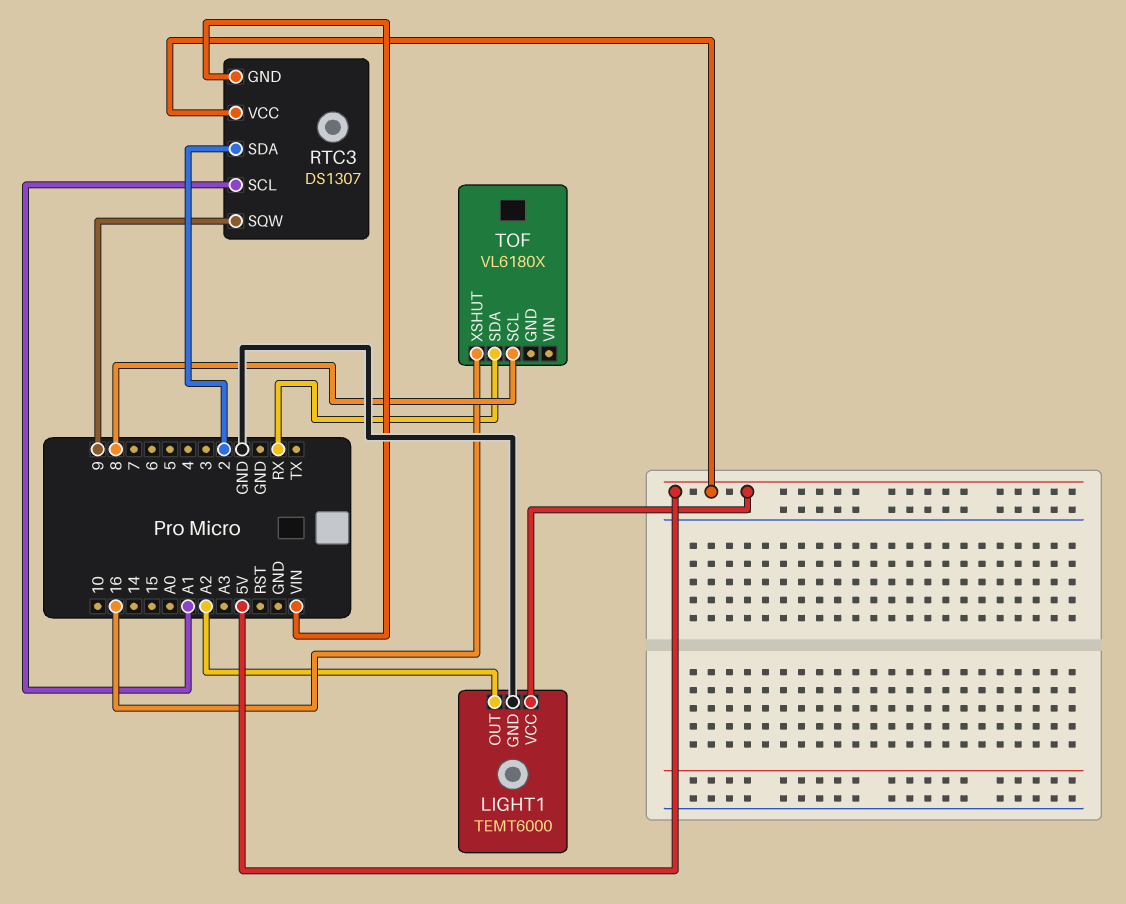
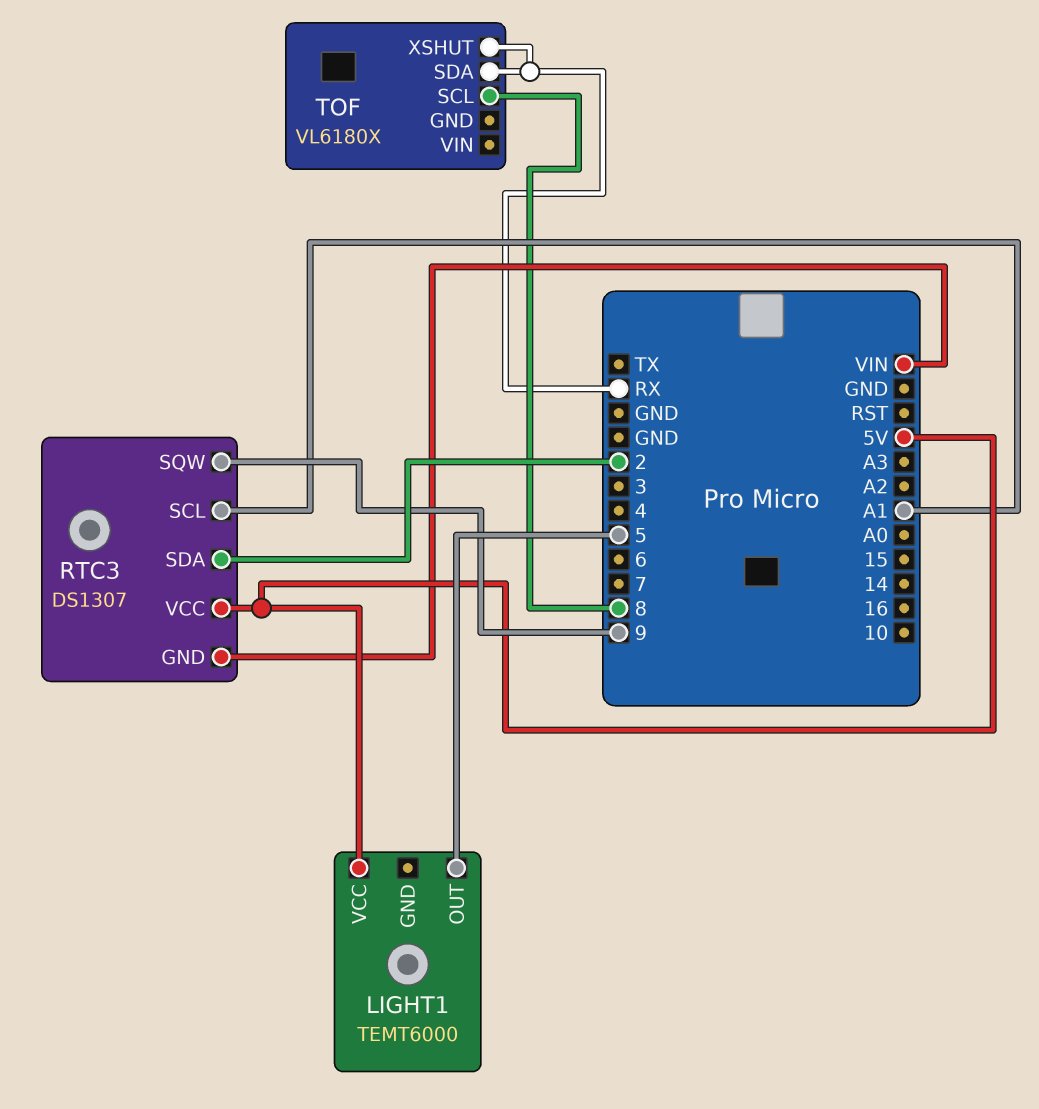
LIGHT1 pin GND: GND -> none
LIGHT1 pin OUT: A2 -> 5
TOF pin XSHUT: 16 -> RX

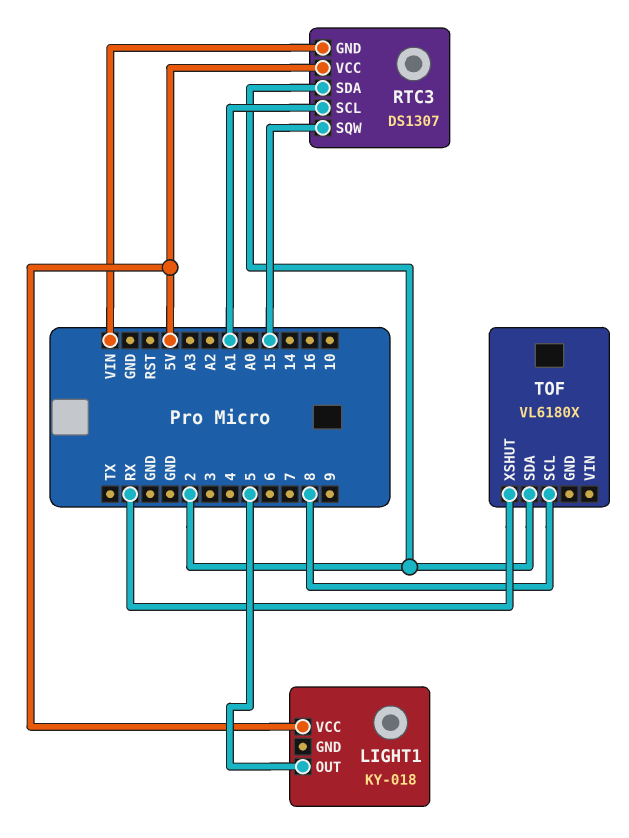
LIGHT1: TEMT6000 -> KY-018
RTC3 pin SQW: 9 -> 15
TOF pin SDA: RX -> 2

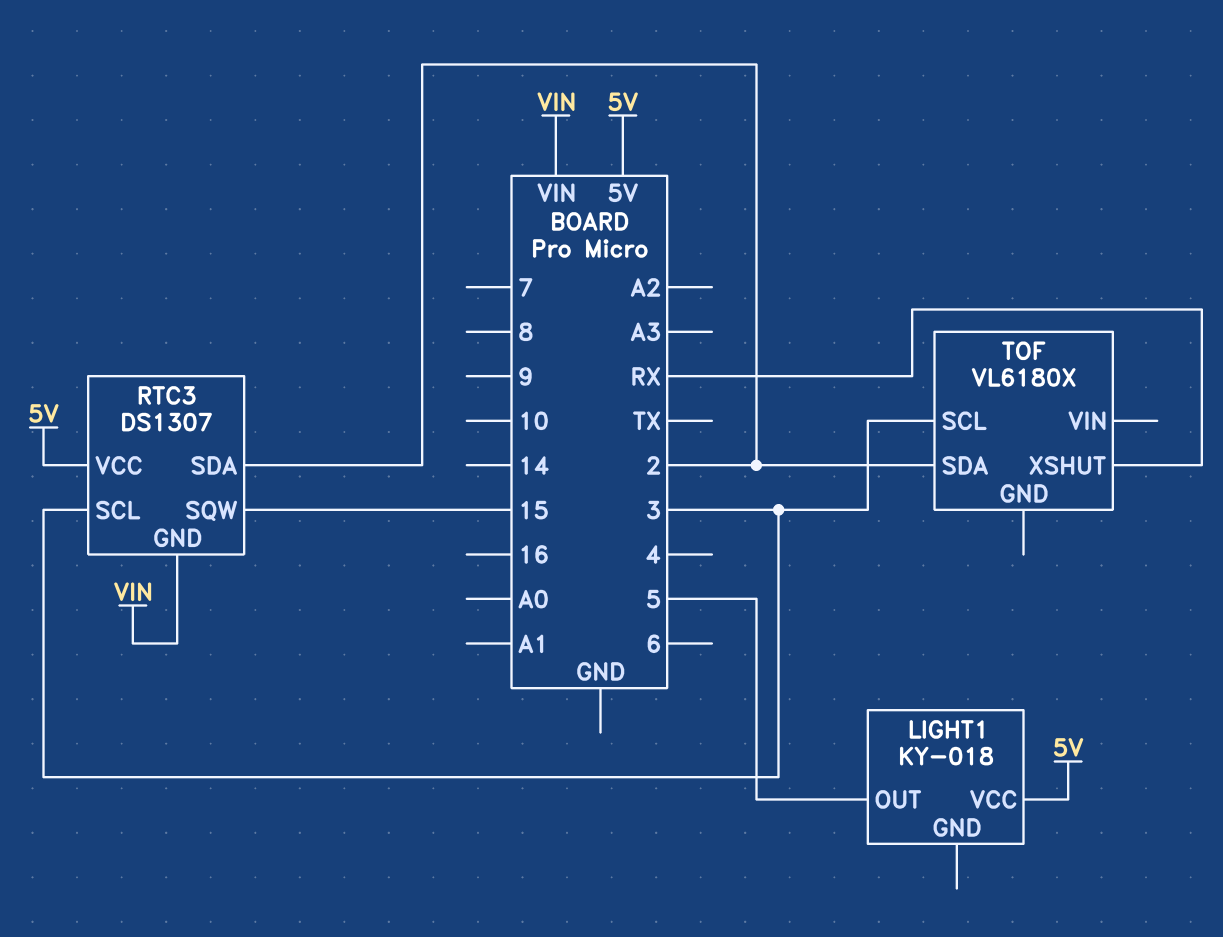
RTC3 pin SCL: A1 -> 3
TOF pin SCL: 8 -> 3

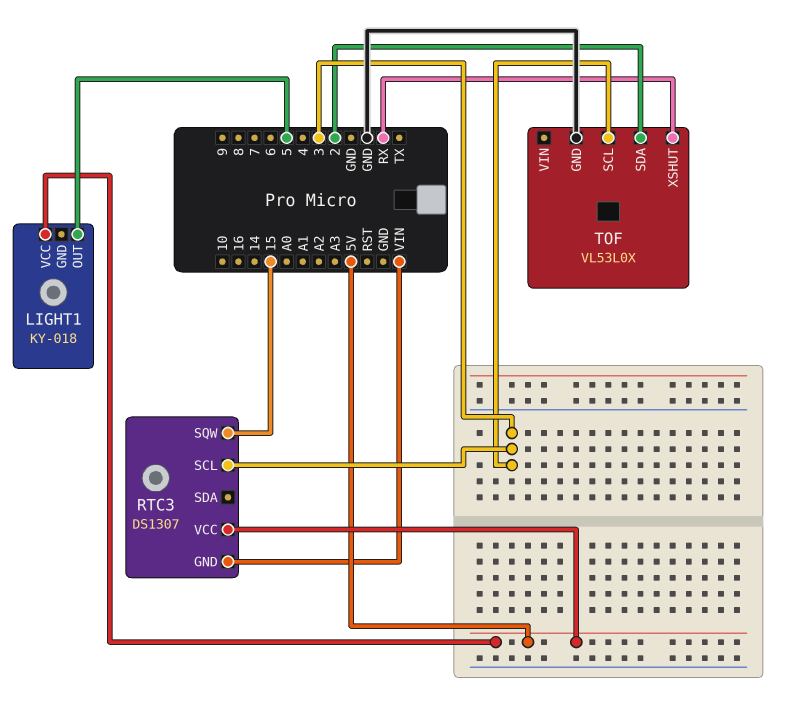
RTC3 pin SDA: 2 -> none
TOF: VL6180X -> VL53L0X
TOF pin GND: none -> GND

